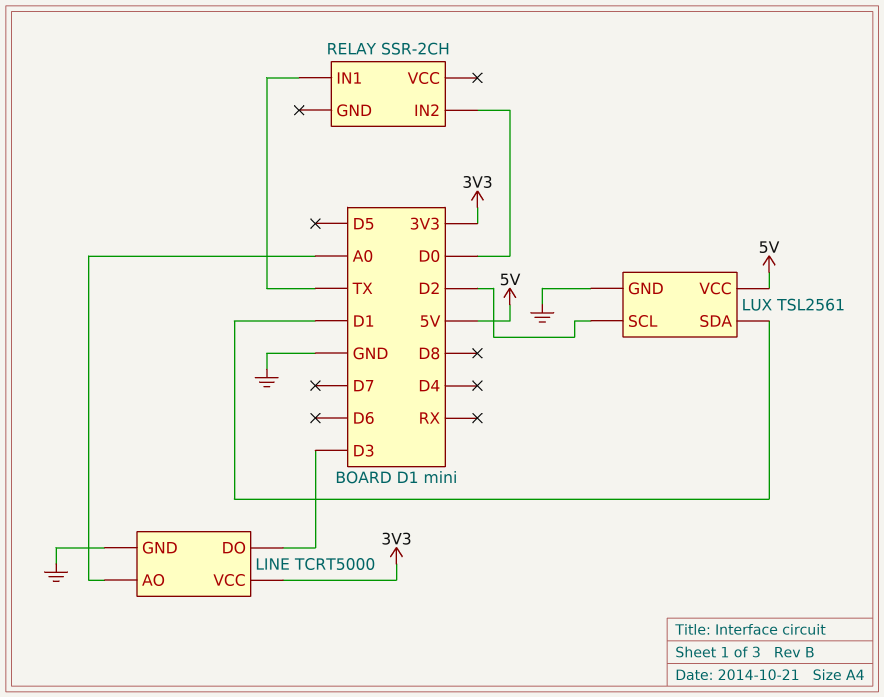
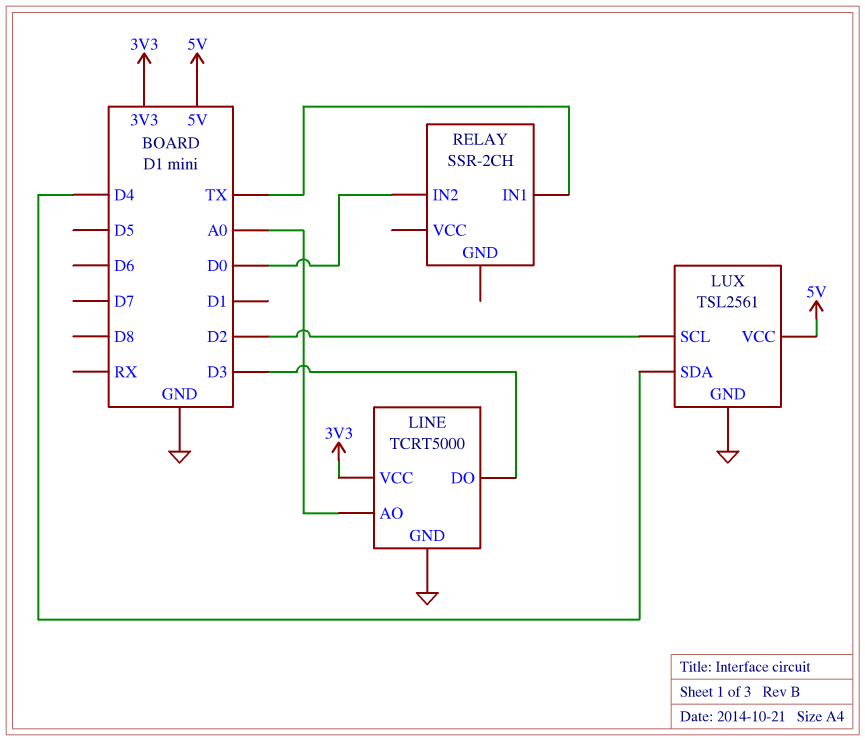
LUX pin SDA: D1 -> D4

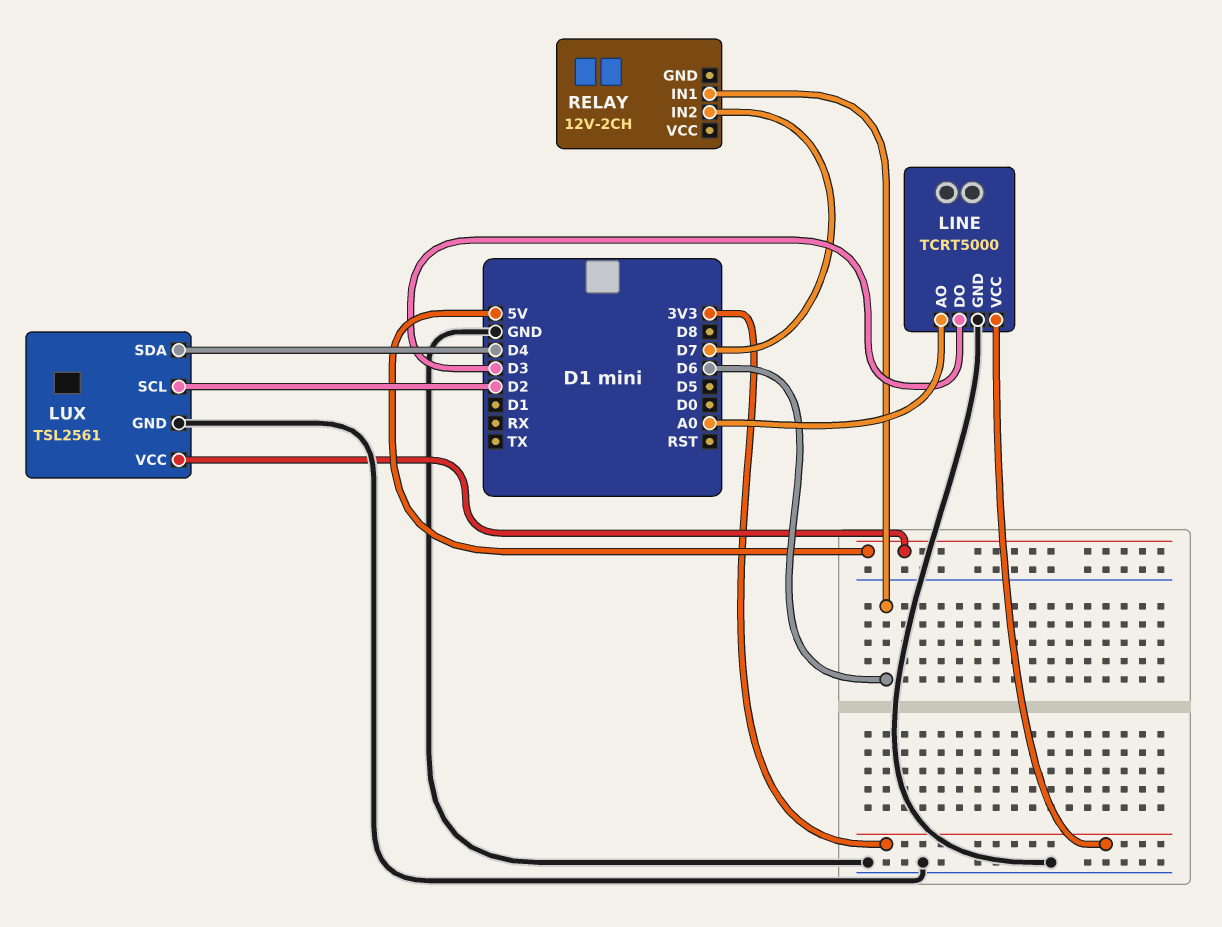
RELAY: SSR-2CH -> 12V-2CH
RELAY pin IN1: TX -> D6
RELAY pin IN2: D0 -> D7

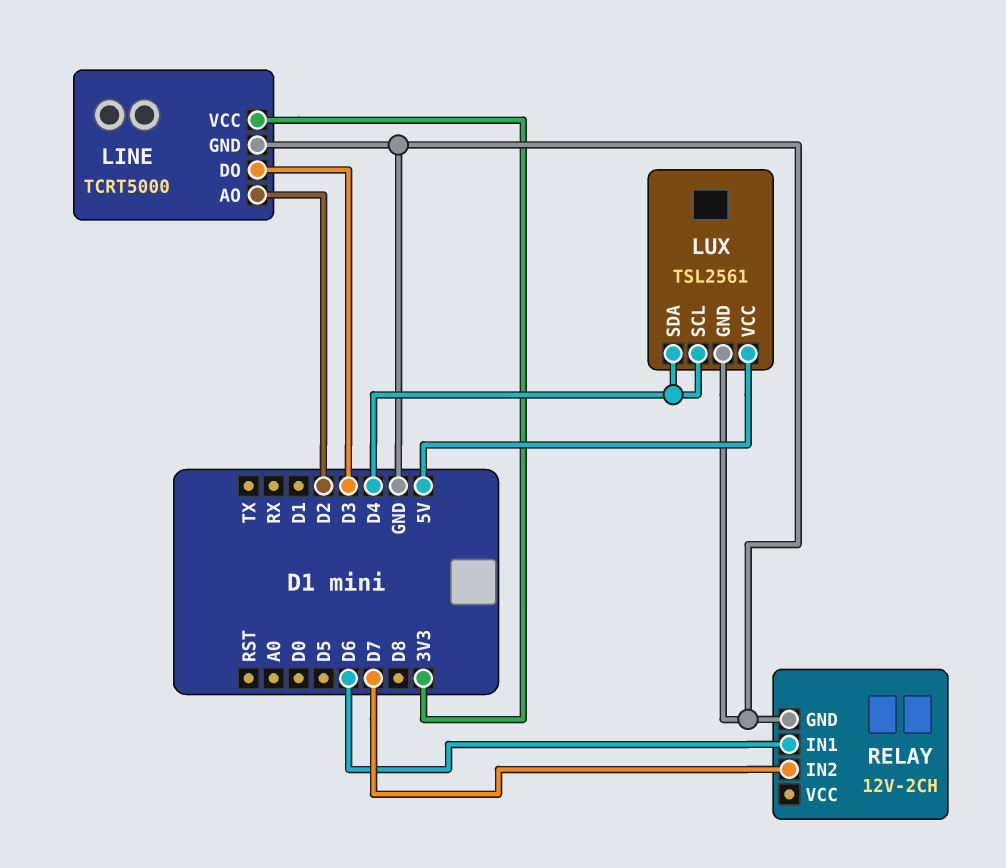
LINE pin AO: A0 -> D2
LUX pin SCL: D2 -> D4
RELAY pin GND: none -> GND

